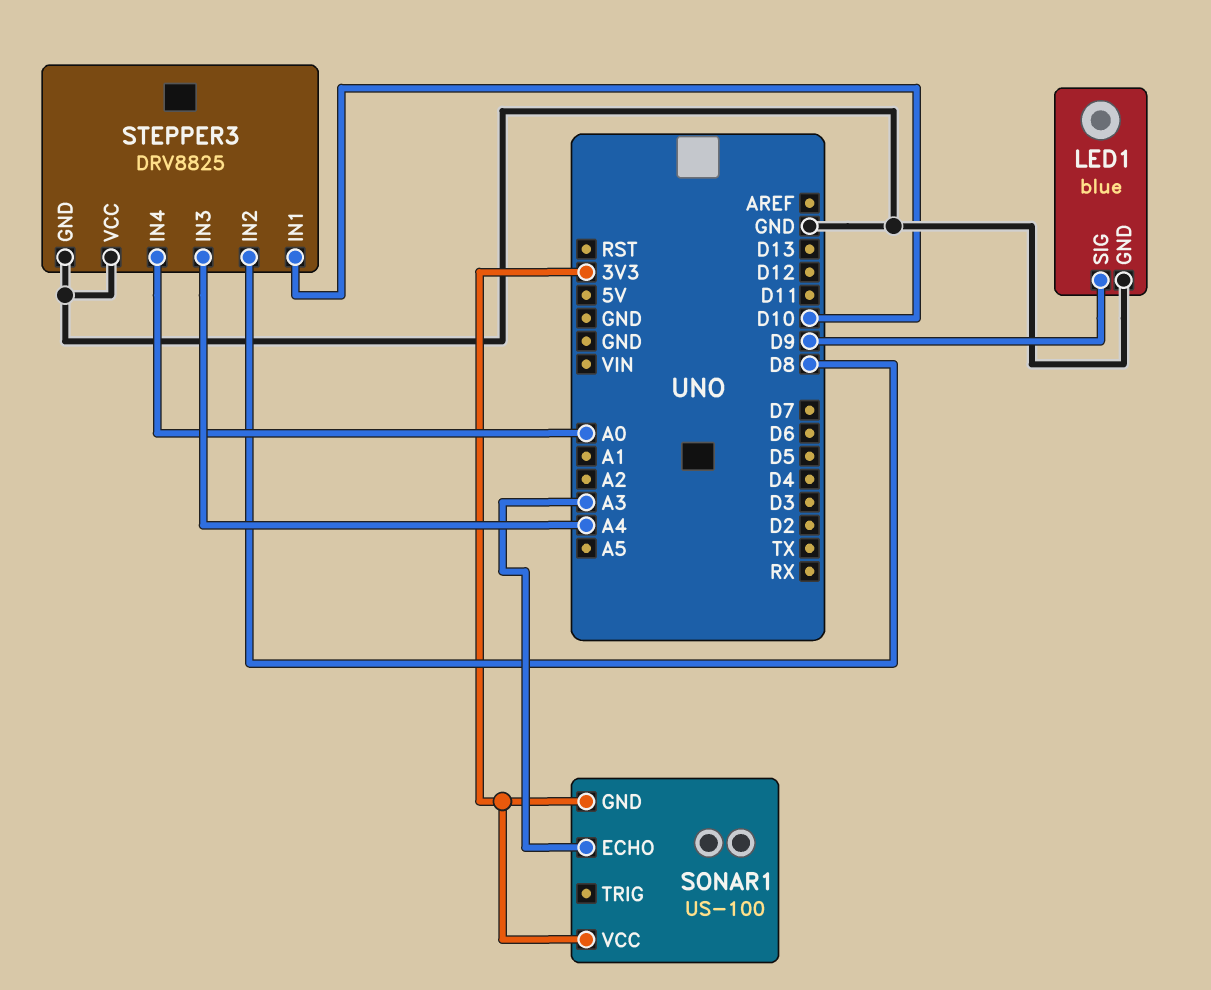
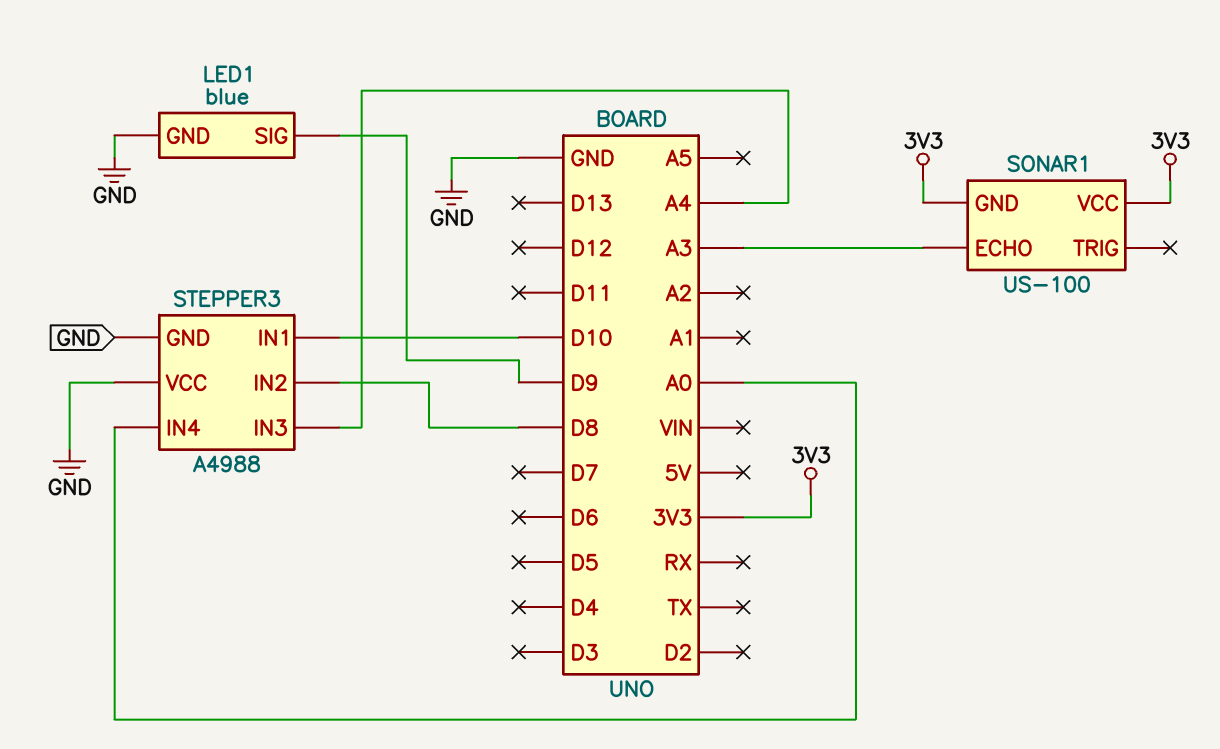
STEPPER3: DRV8825 -> A4988

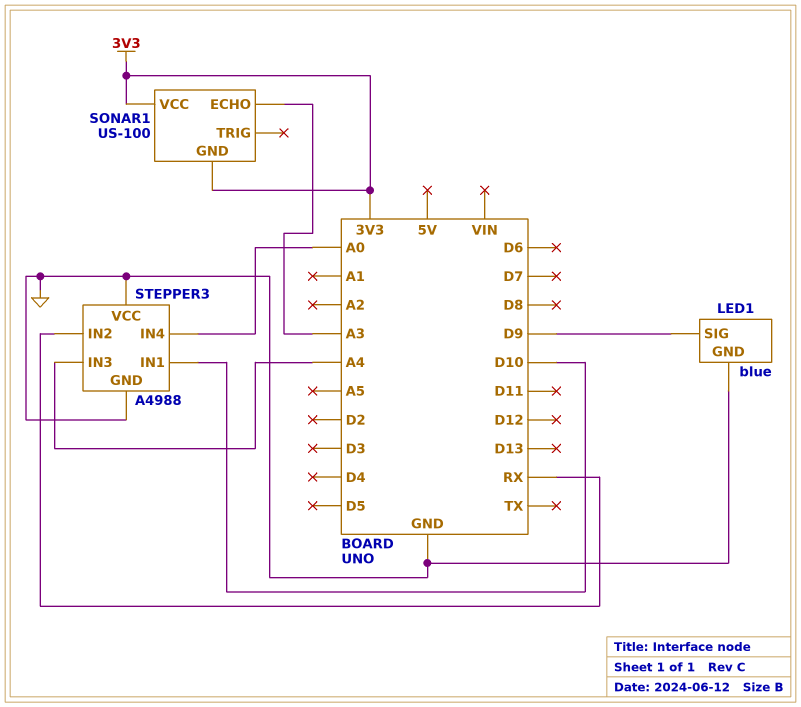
STEPPER3 pin IN2: D8 -> RX

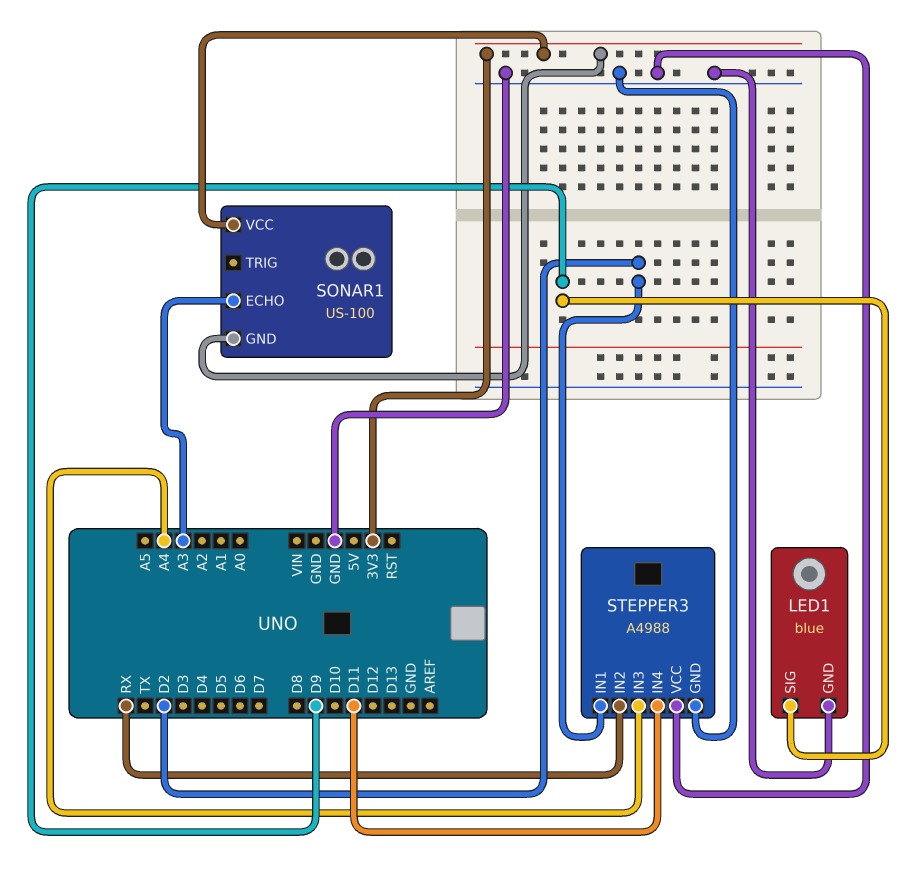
STEPPER3 pin IN1: D10 -> D2
STEPPER3 pin IN4: A0 -> D11

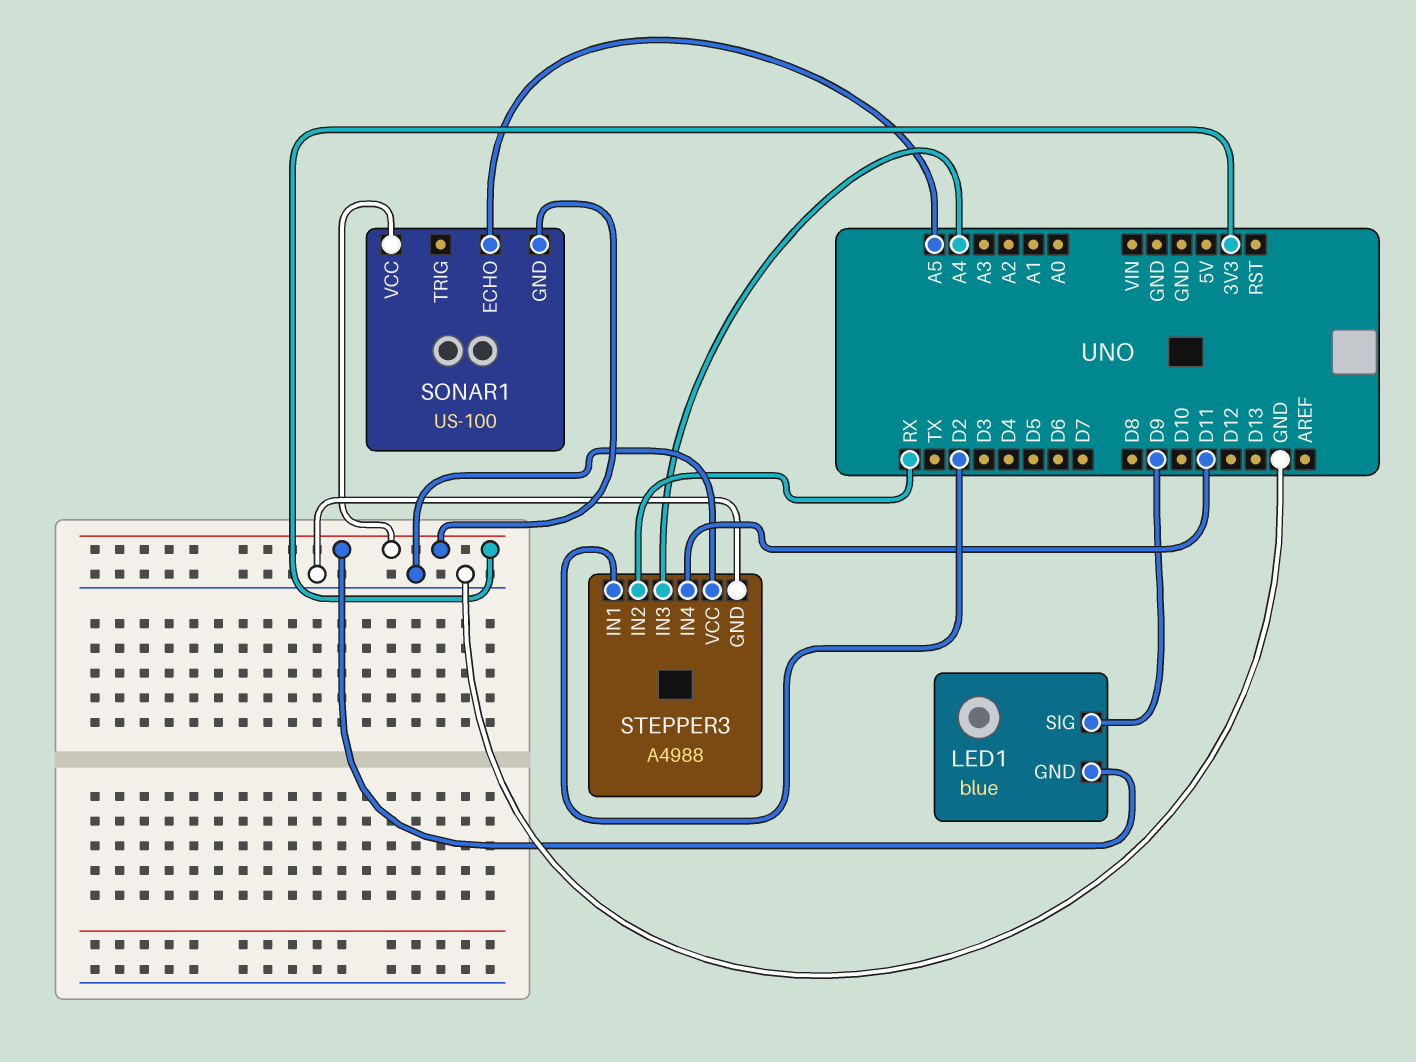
LED1 pin GND: GND -> 3V3
SONAR1 pin ECHO: A3 -> A5

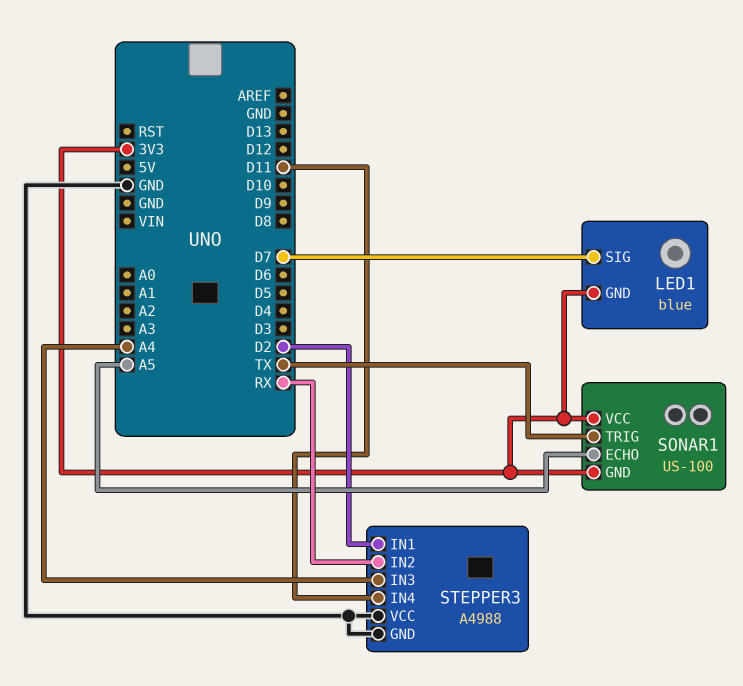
LED1 pin SIG: D9 -> D7
SONAR1 pin TRIG: none -> TX

